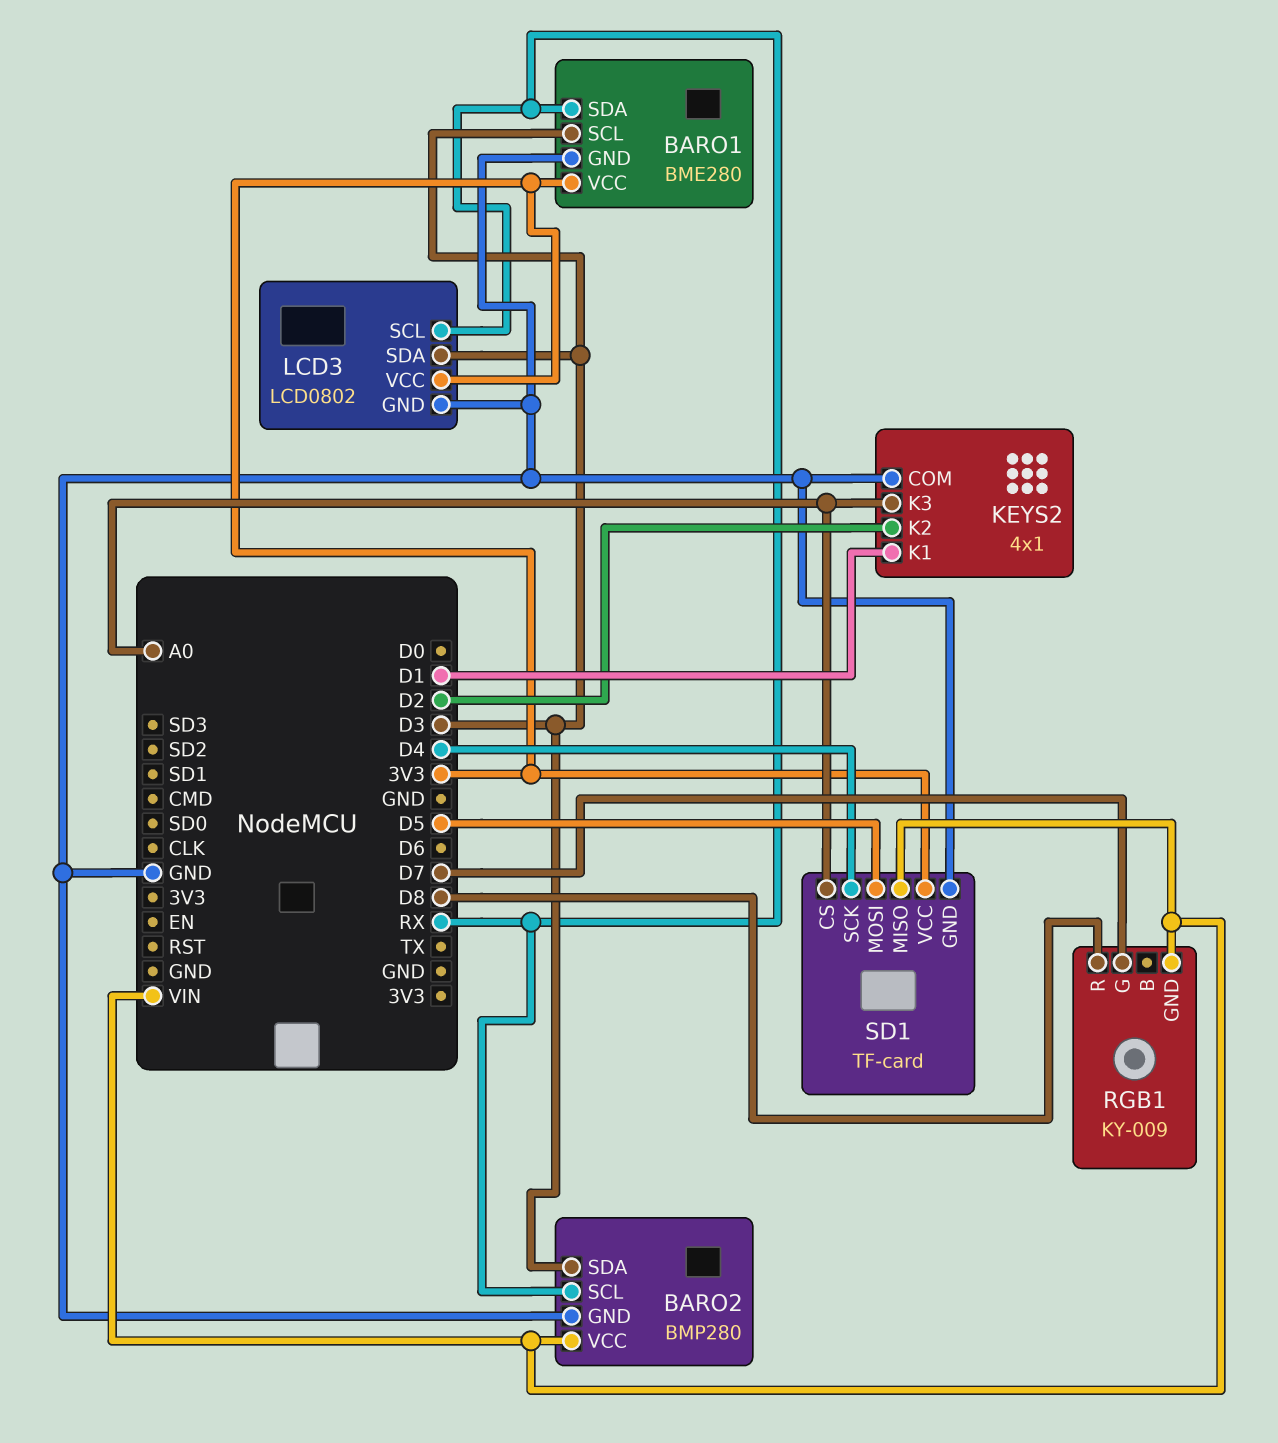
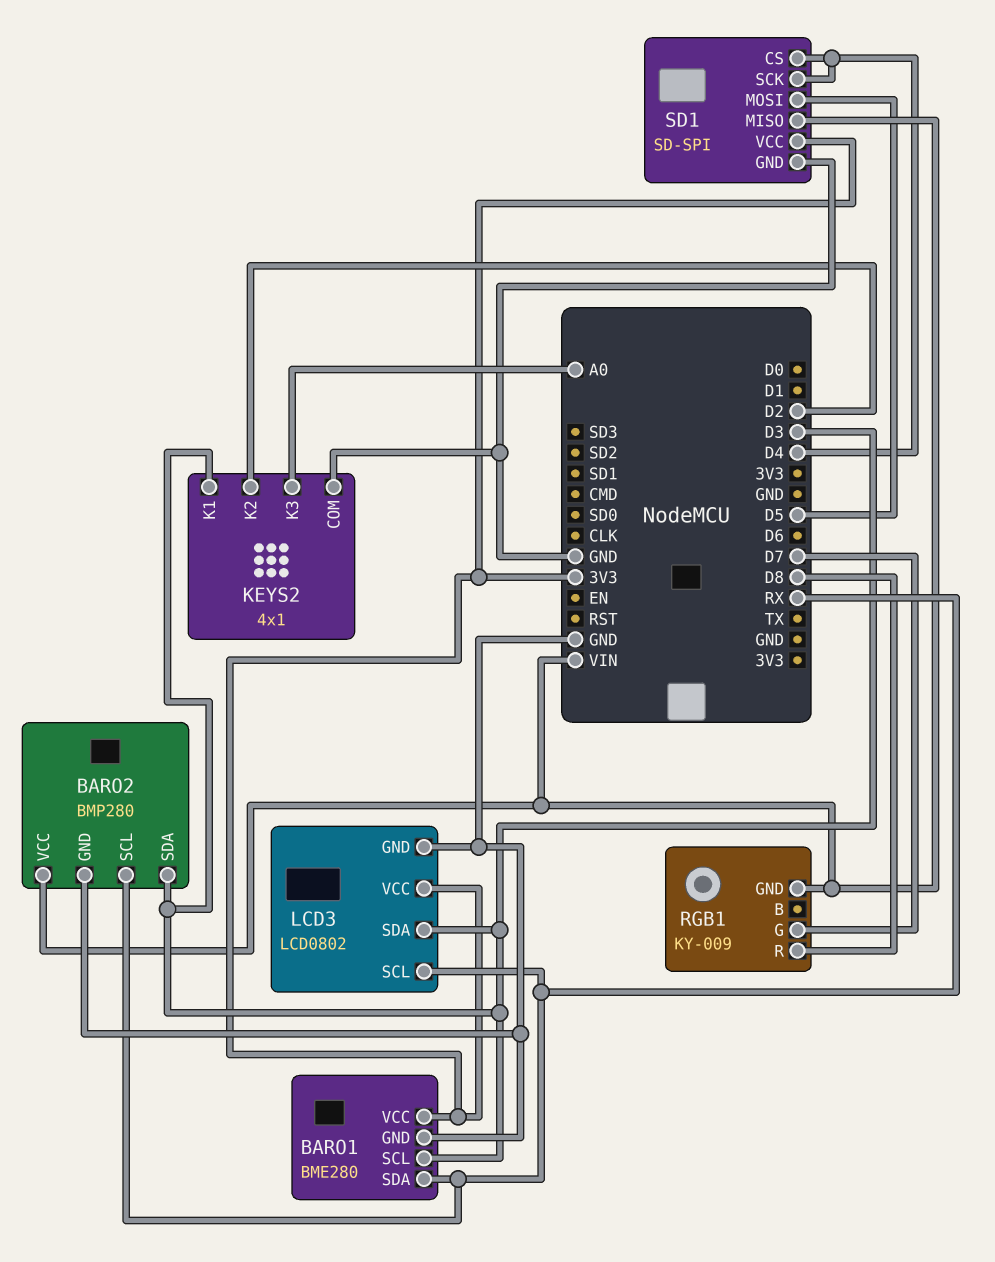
KEYS2 pin K1: D1 -> D3
SD1: TF-card -> SD-SPI
SD1 pin CS: A0 -> D4

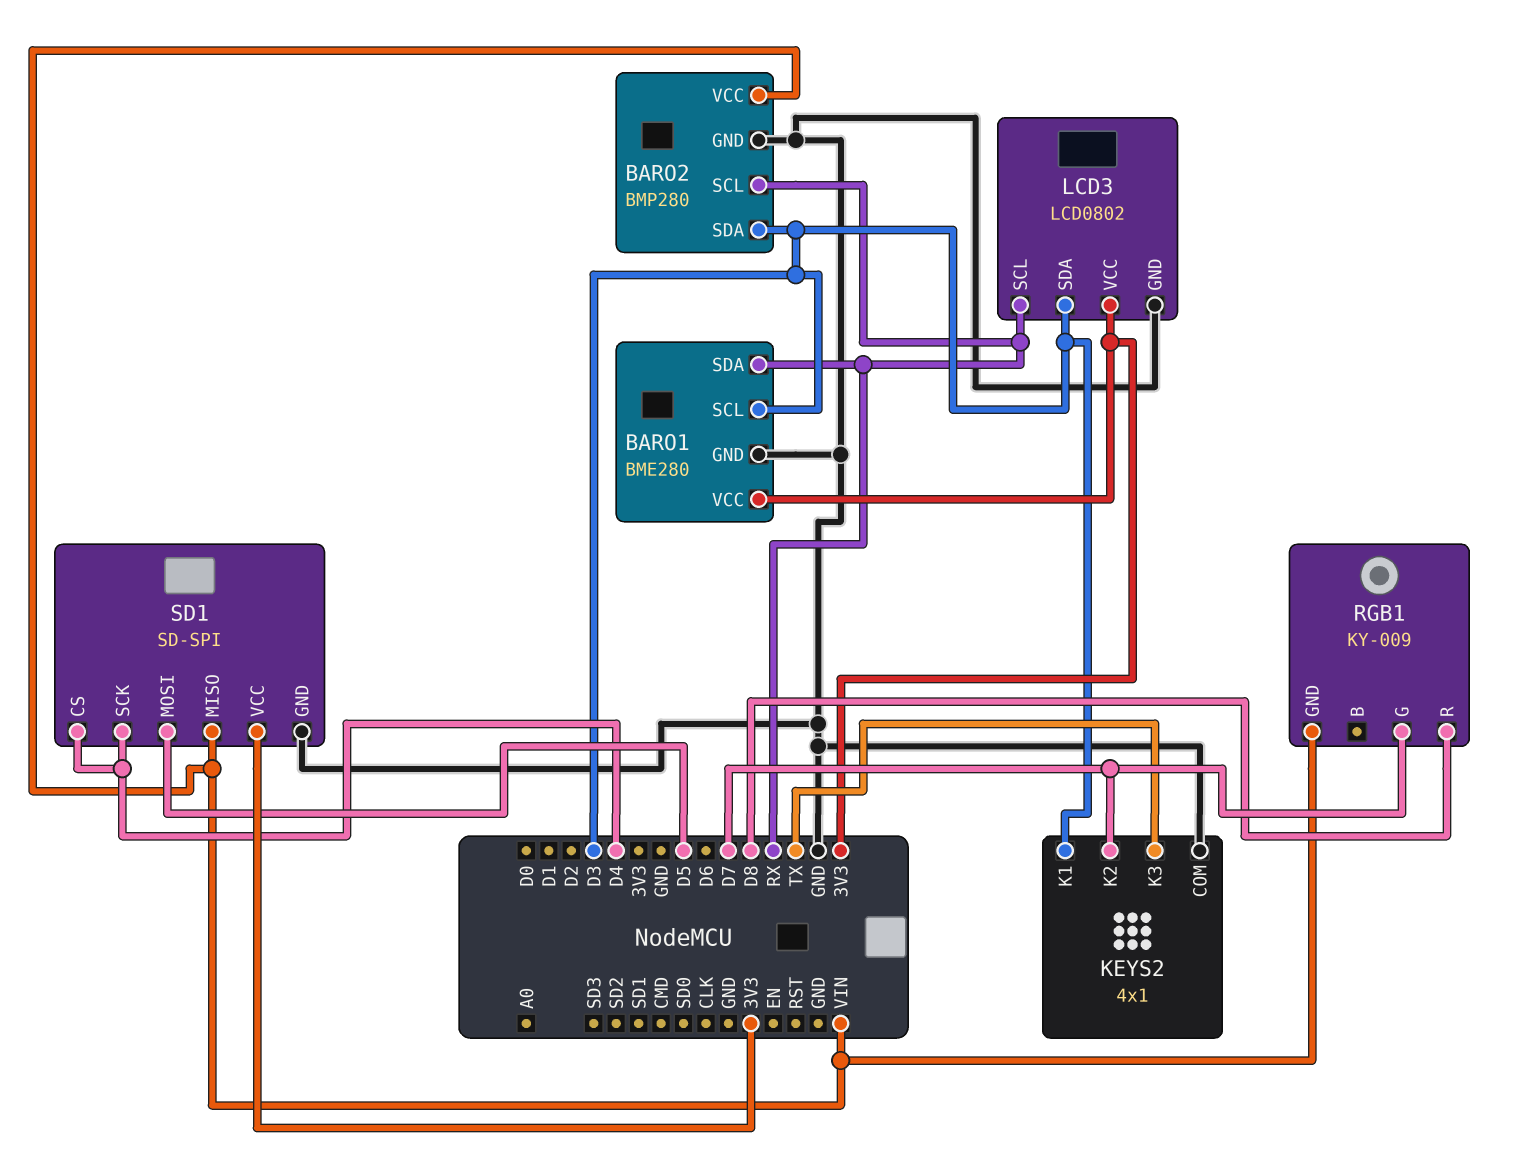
KEYS2 pin K2: D2 -> D7
KEYS2 pin K3: A0 -> TX

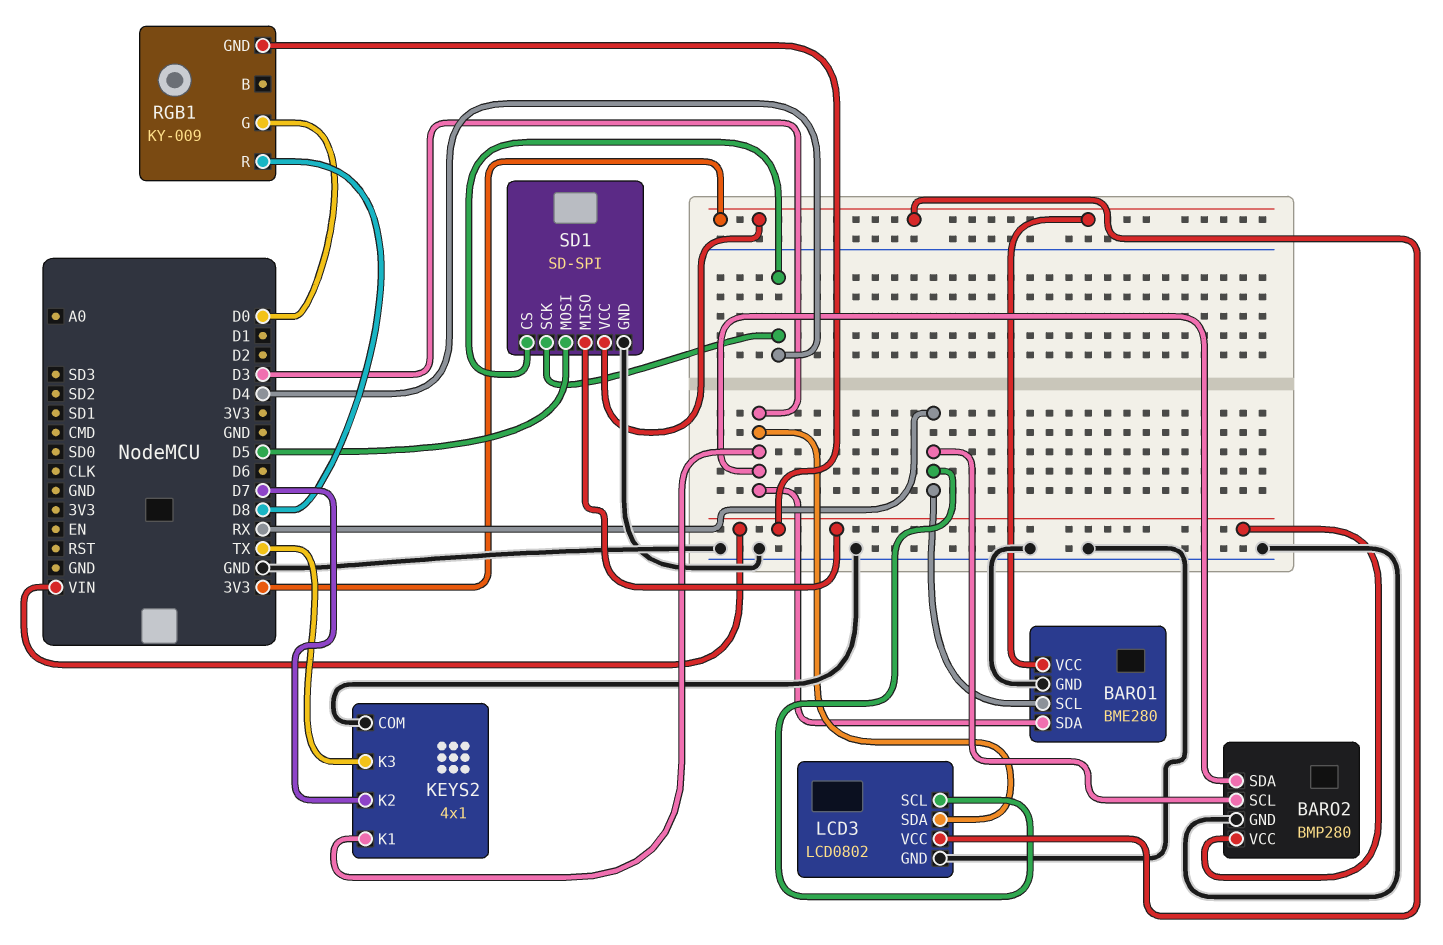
BARO1 pin SCL: D3 -> RX
BARO1 pin SDA: RX -> D3
RGB1 pin G: D7 -> D0

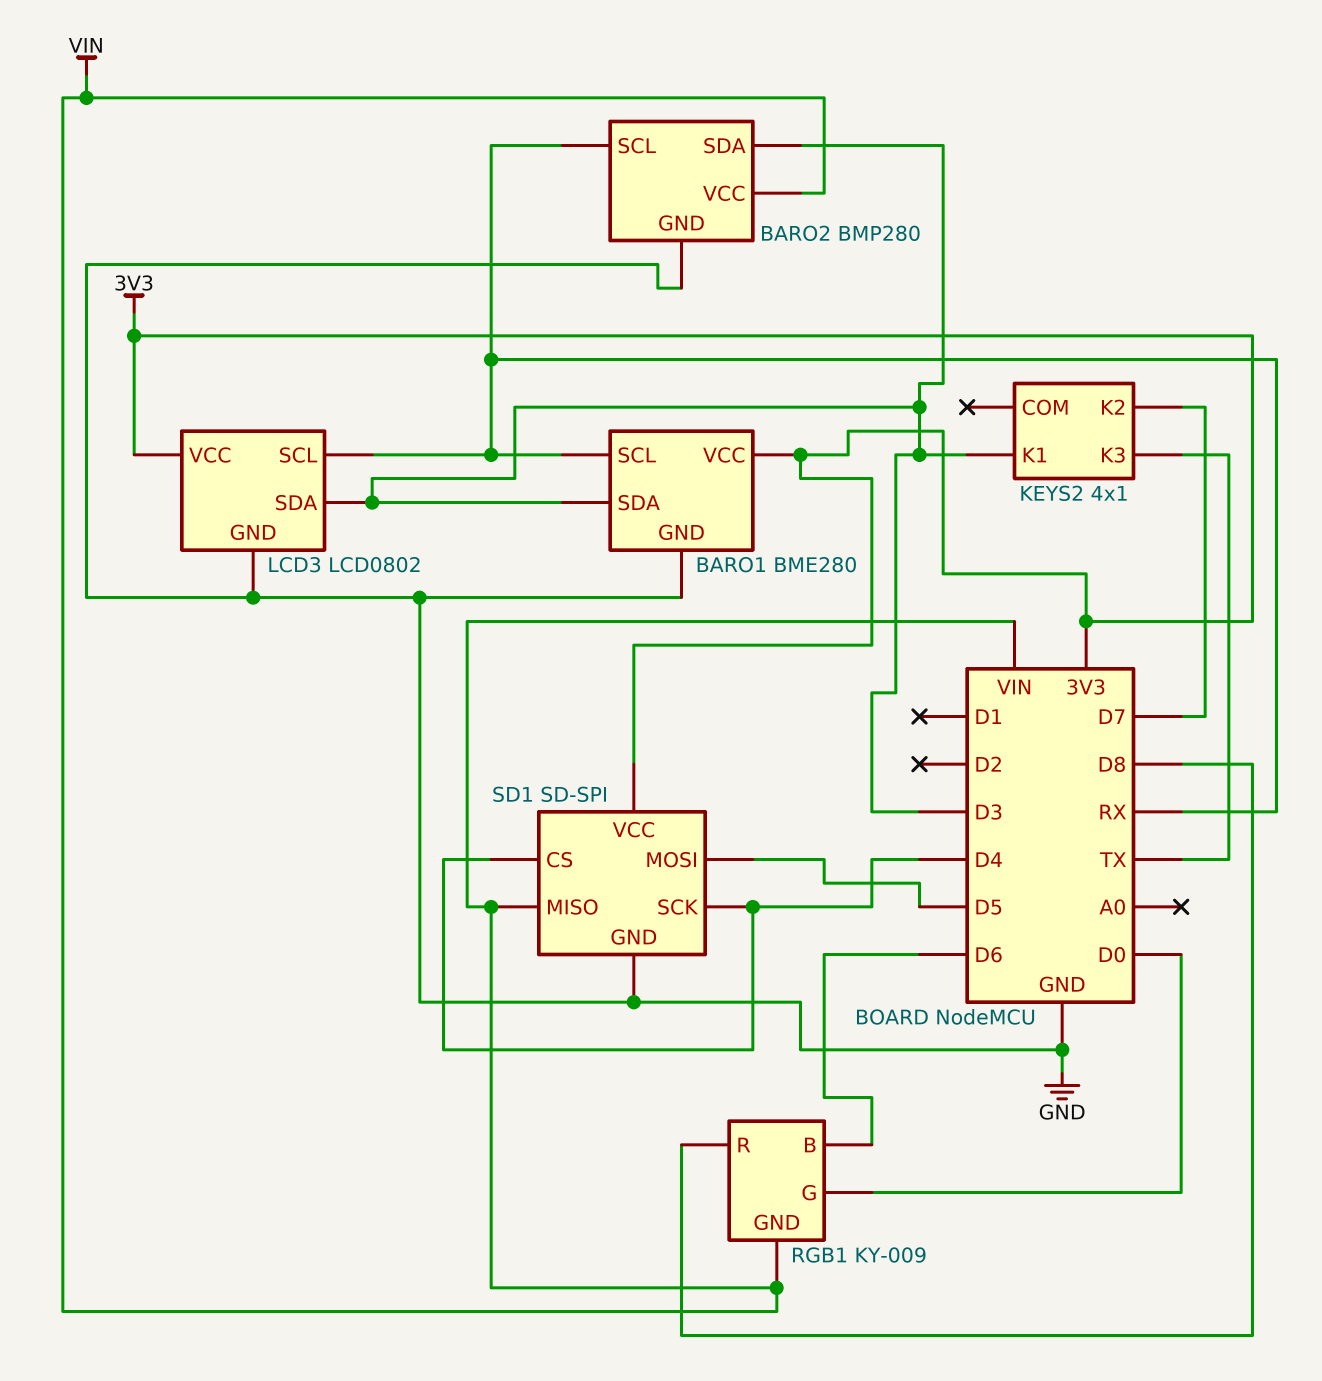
KEYS2 pin COM: GND -> none
RGB1 pin B: none -> D6

